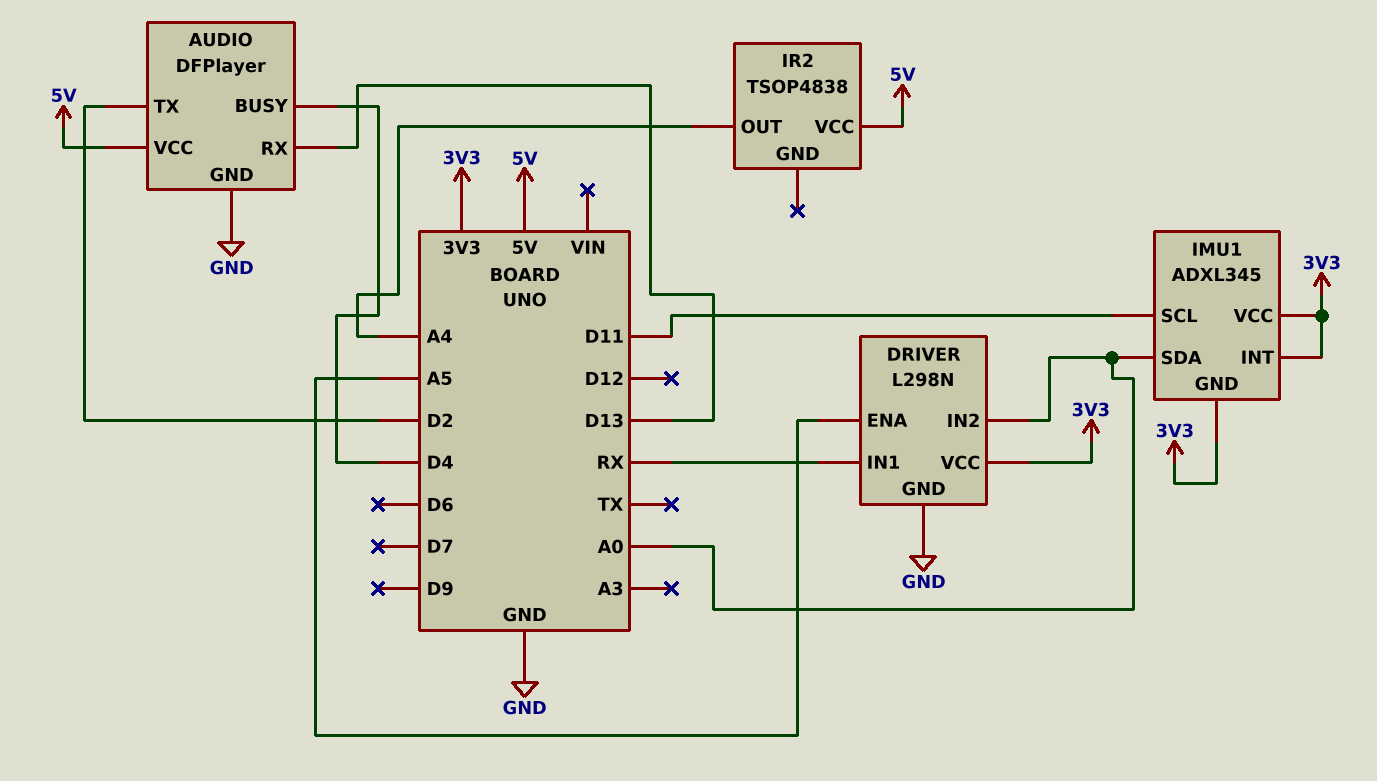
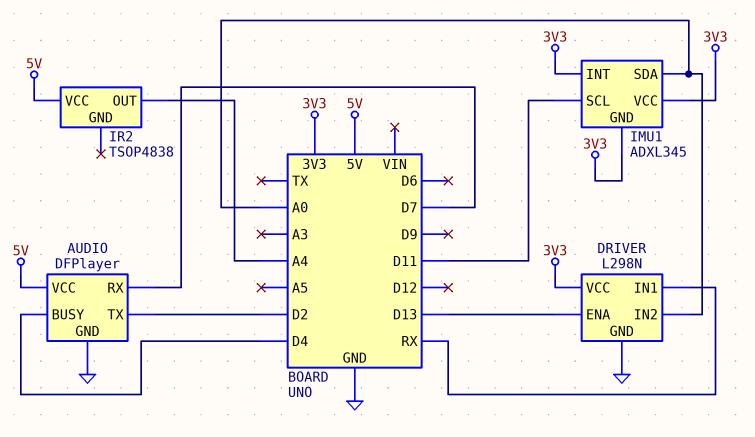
AUDIO pin RX: D13 -> D7
DRIVER pin ENA: A5 -> D13

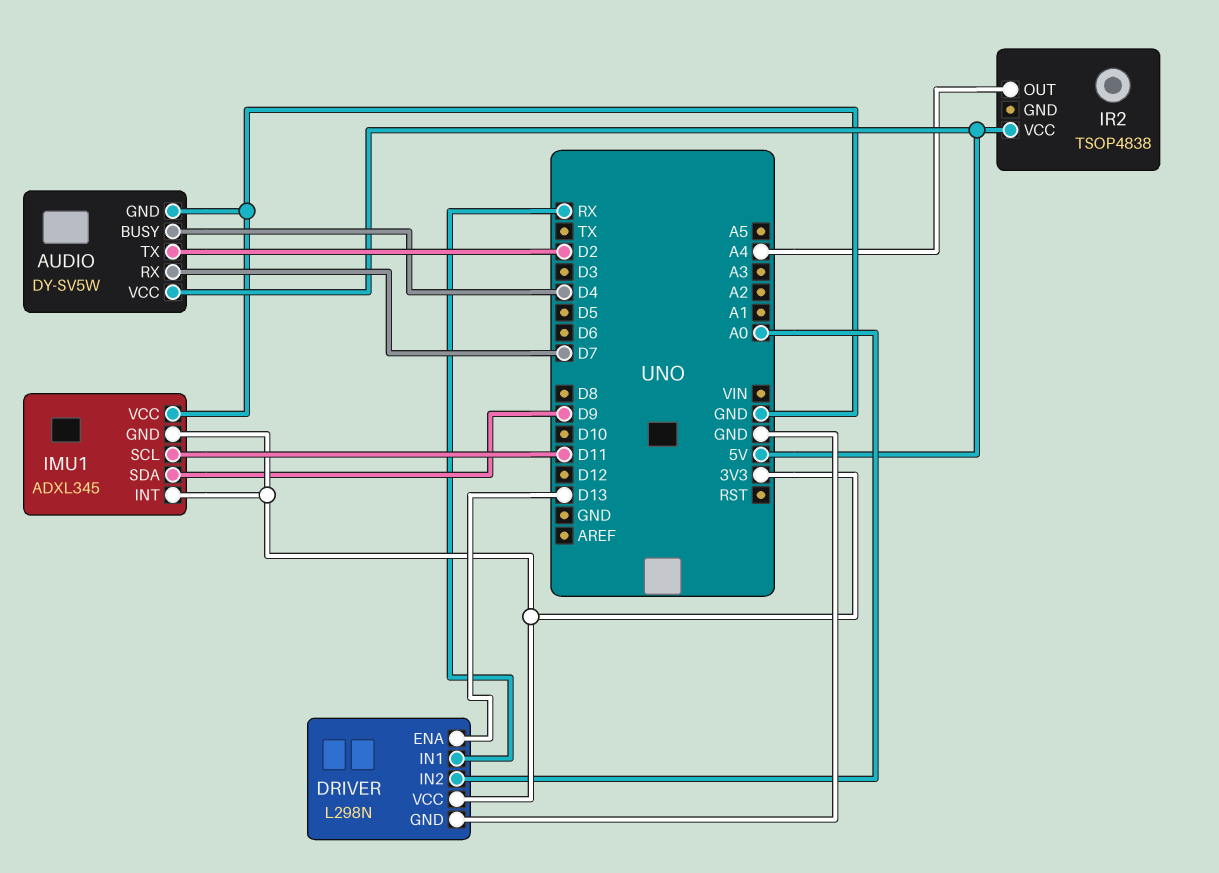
AUDIO: DFPlayer -> DY-SV5W
IMU1 pin SDA: A0 -> D9
IMU1 pin VCC: 3V3 -> GND

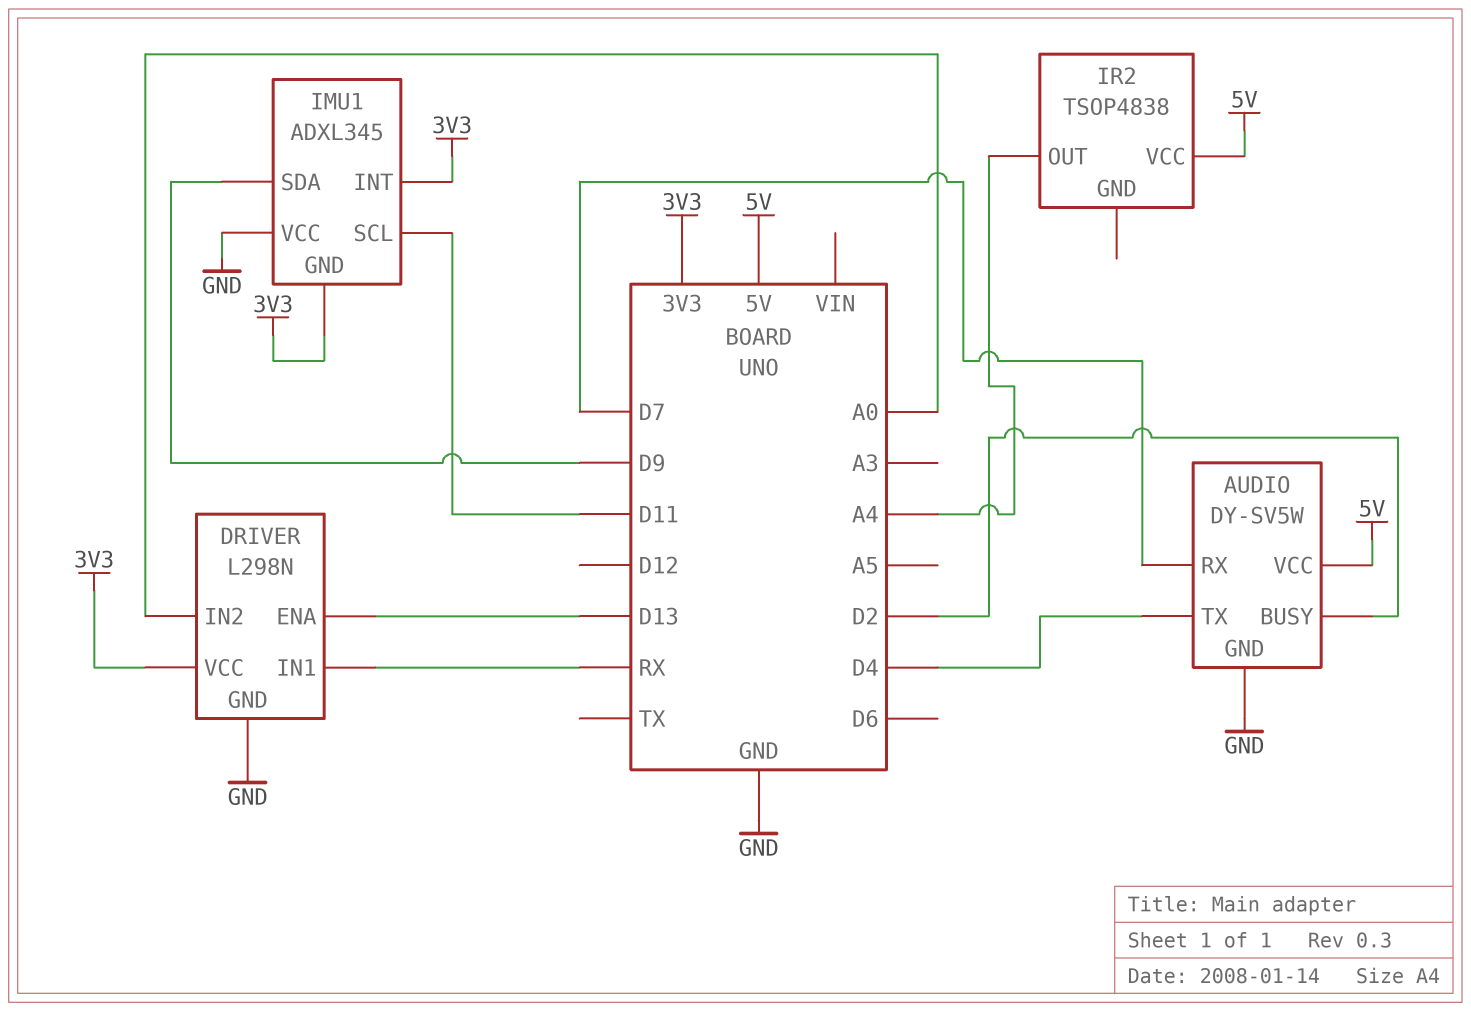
AUDIO pin BUSY: D4 -> D2
AUDIO pin TX: D2 -> D4

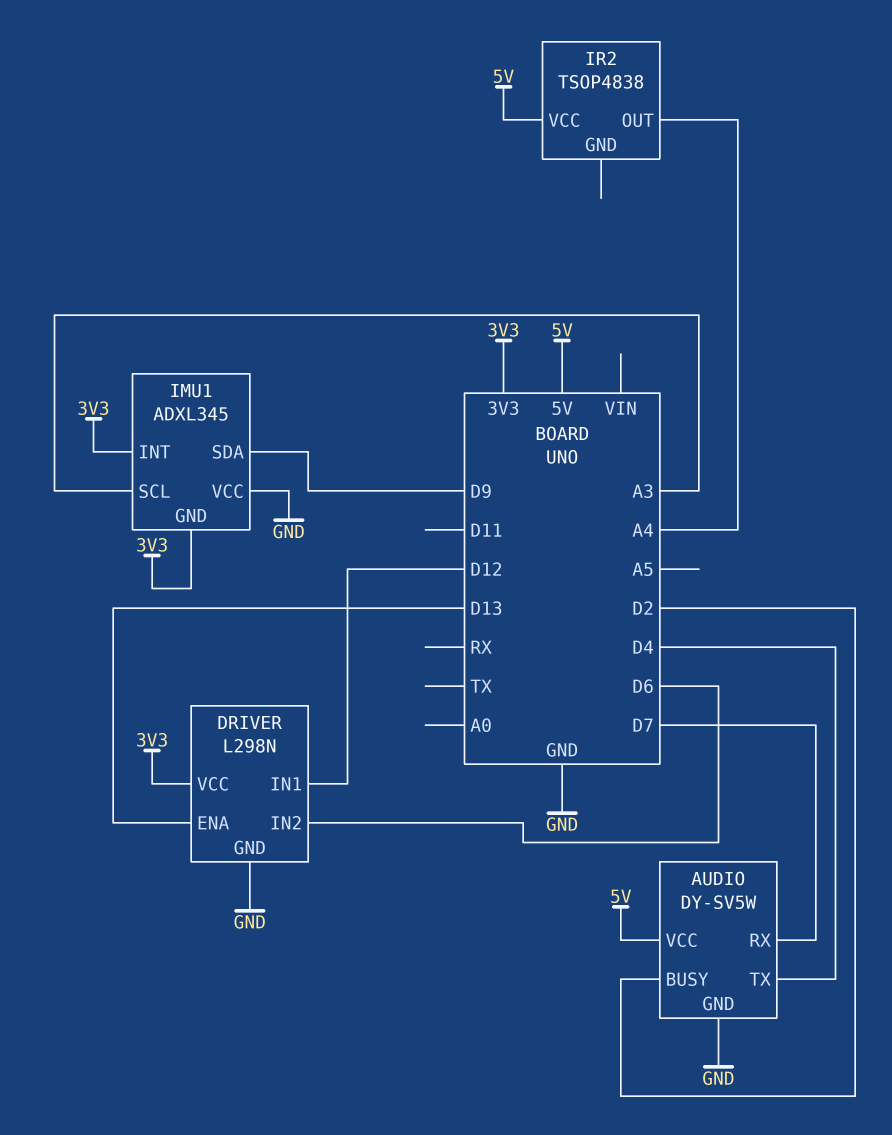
DRIVER pin IN1: RX -> D12
DRIVER pin IN2: A0 -> D6
IMU1 pin SCL: D11 -> A3

